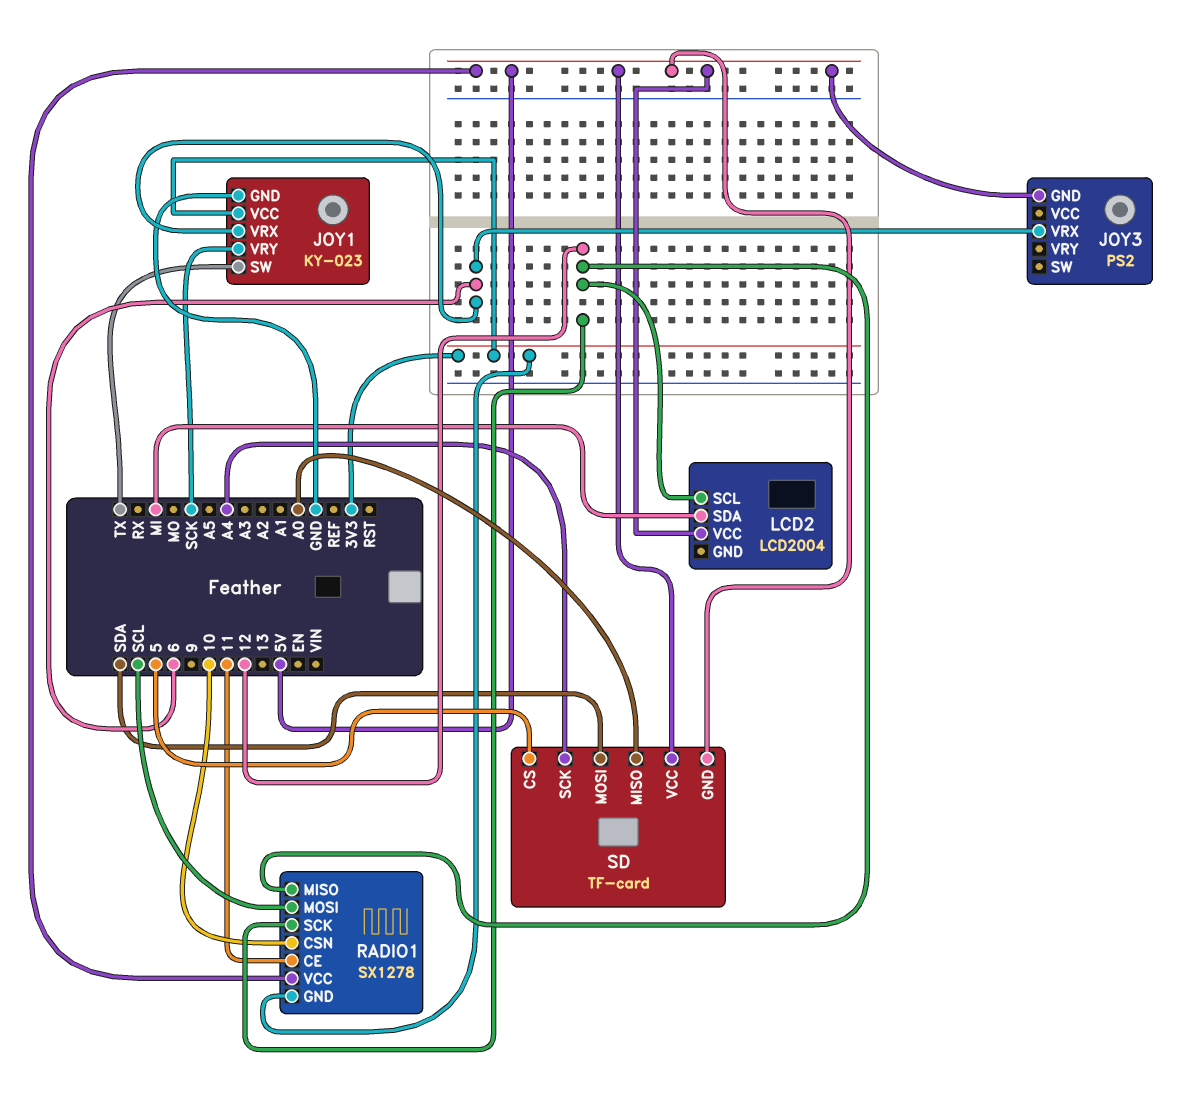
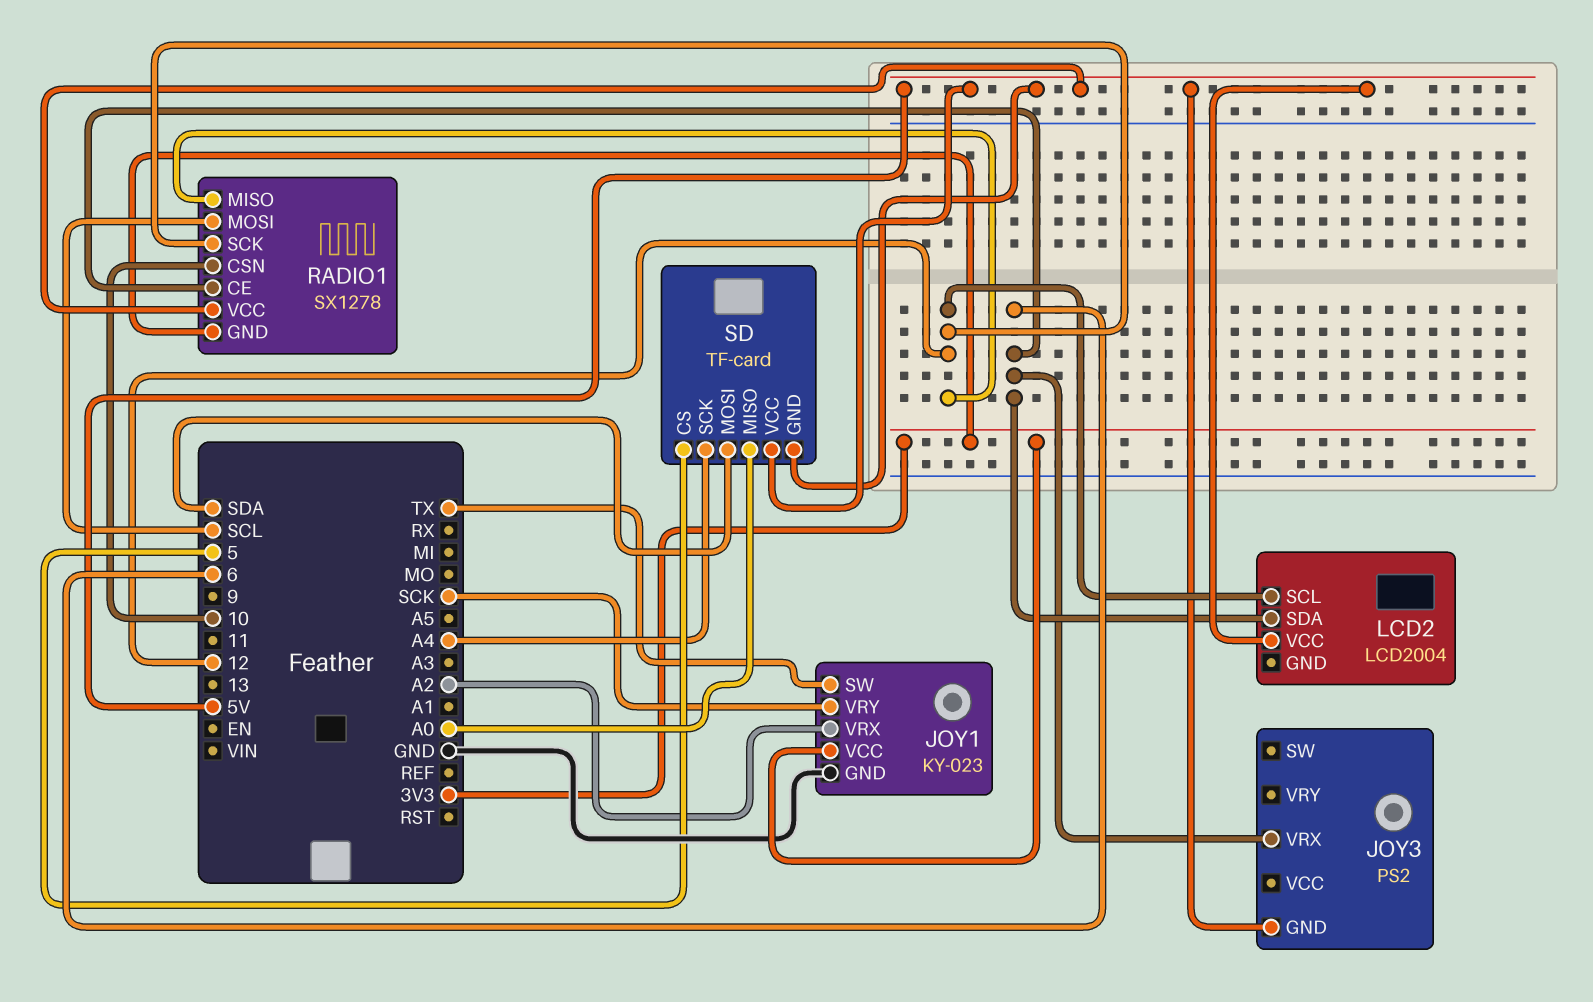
JOY1 pin VRX: 6 -> A2
LCD2 pin SDA: MI -> 6
RADIO1 pin CE: 11 -> 6

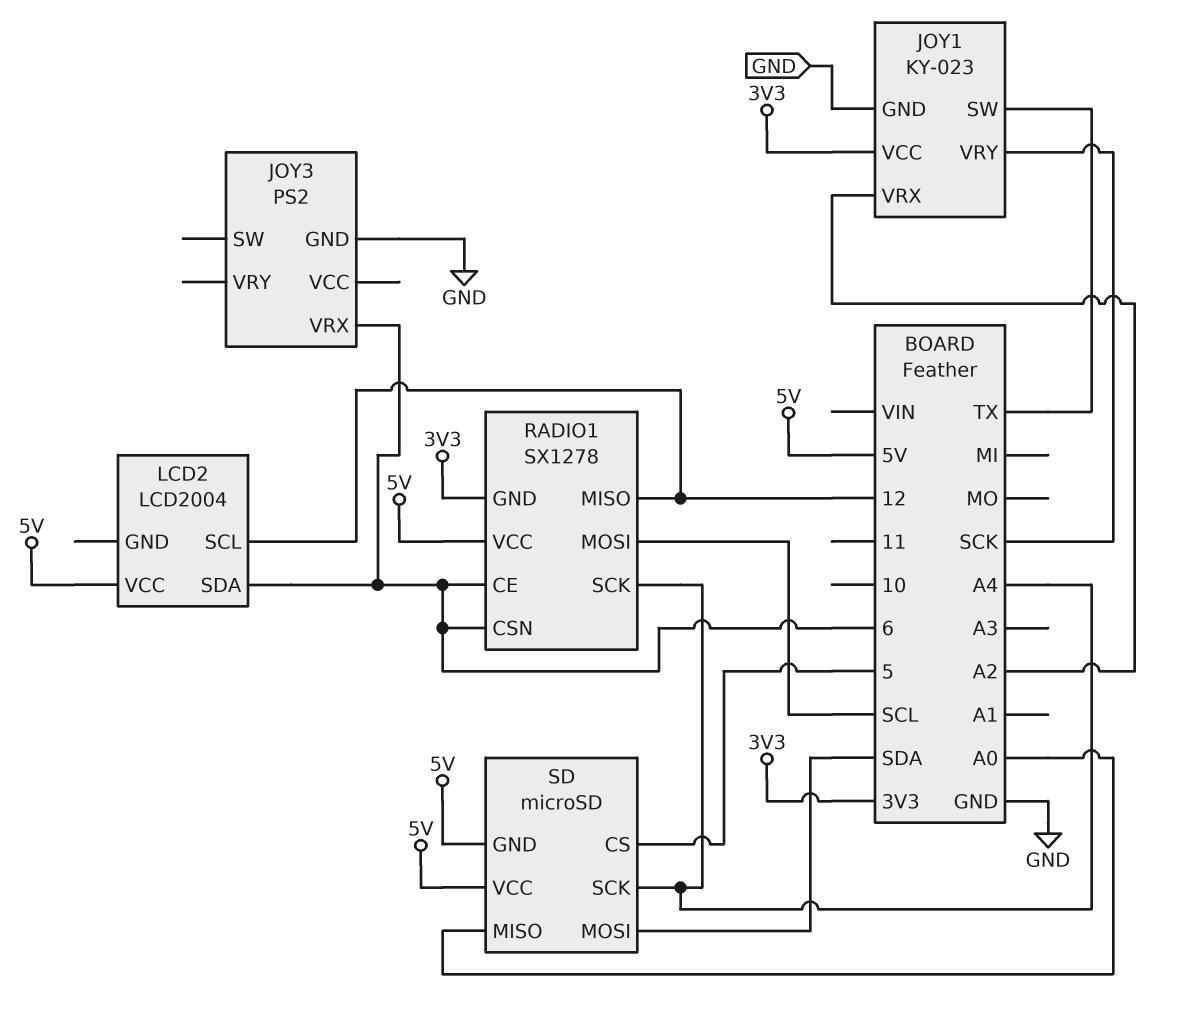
JOY3 pin GND: 5V -> GND
RADIO1 pin CSN: 10 -> 6
RADIO1 pin SCK: 12 -> A4
SD: TF-card -> microSD

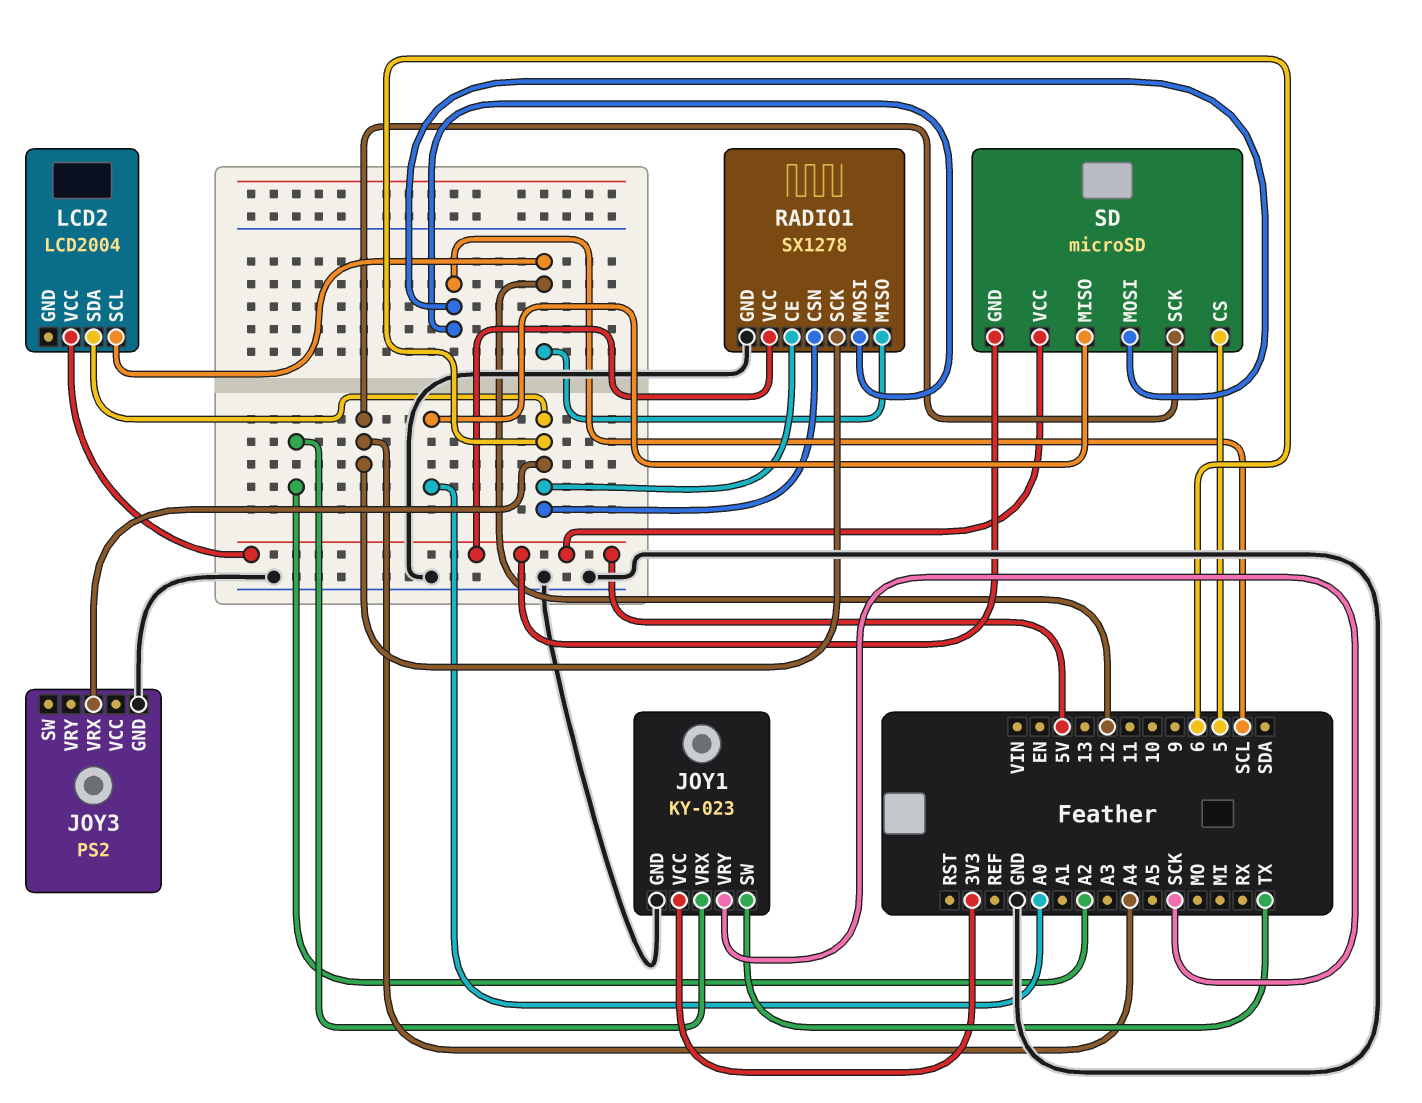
RADIO1 pin GND: 3V3 -> GND
SD pin MOSI: SDA -> SCL

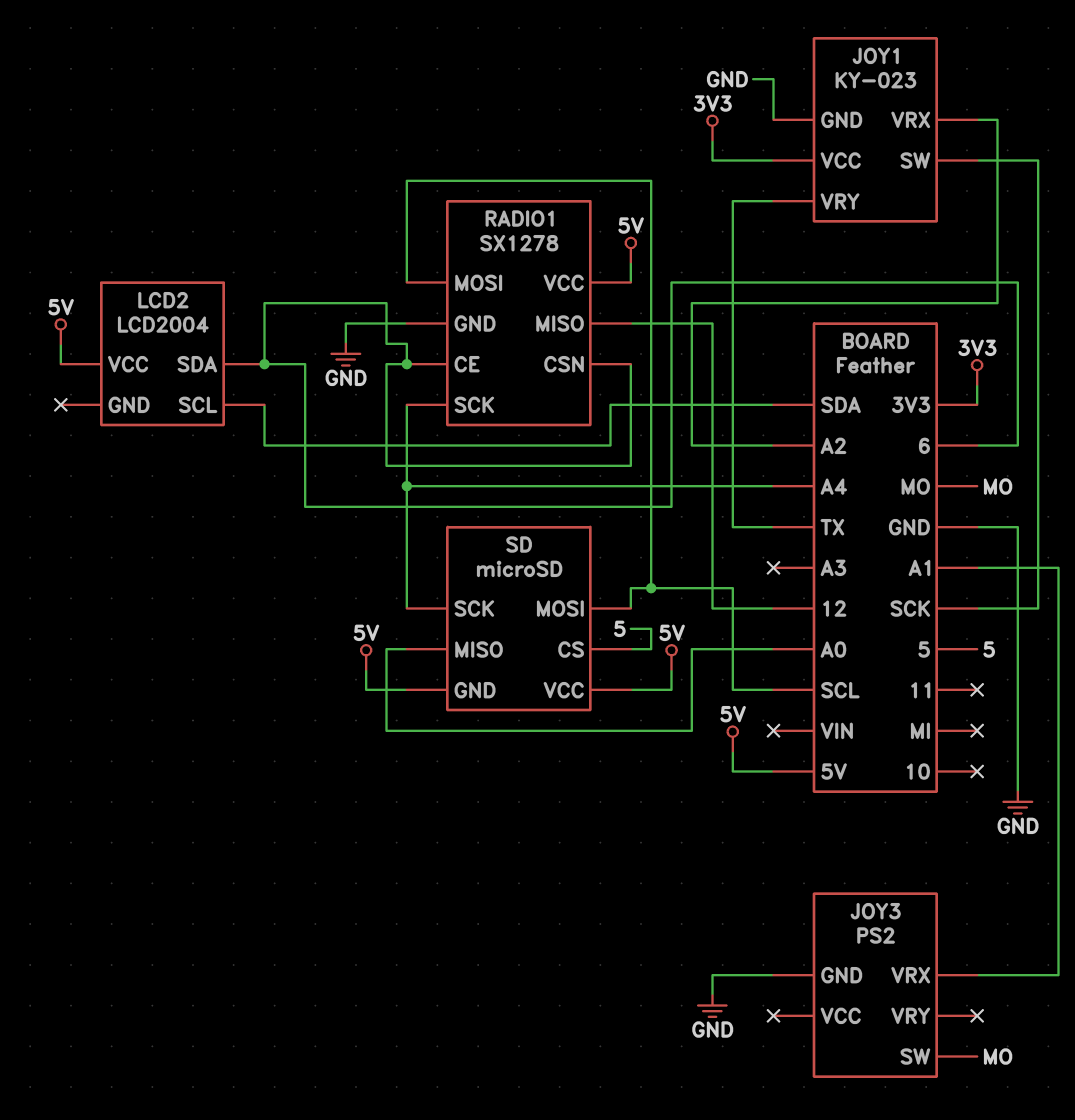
JOY1 pin SW: TX -> SCK
JOY1 pin VRY: SCK -> TX
JOY3 pin SW: none -> MO
JOY3 pin VRX: 6 -> A1
LCD2 pin SCL: 12 -> SDA

